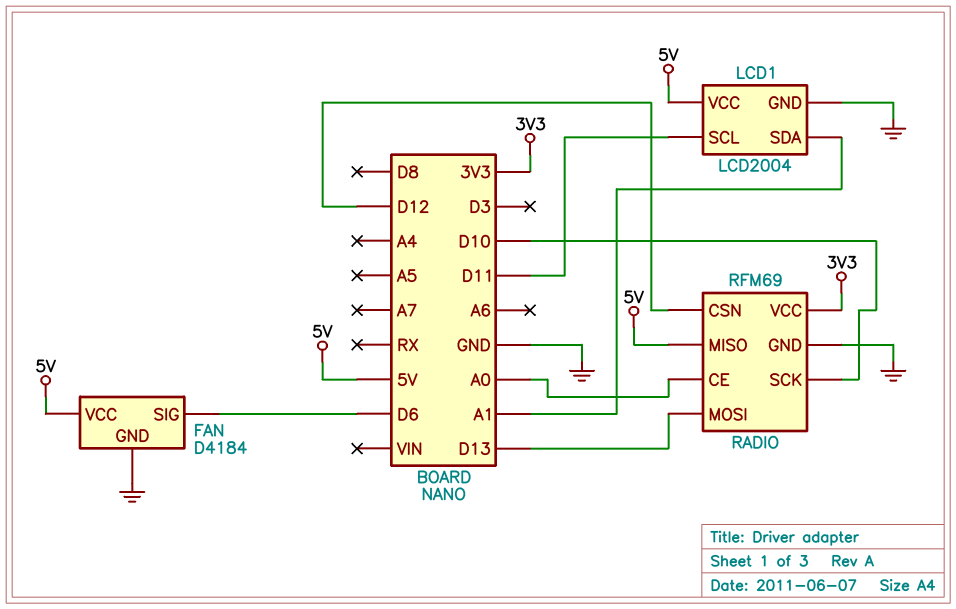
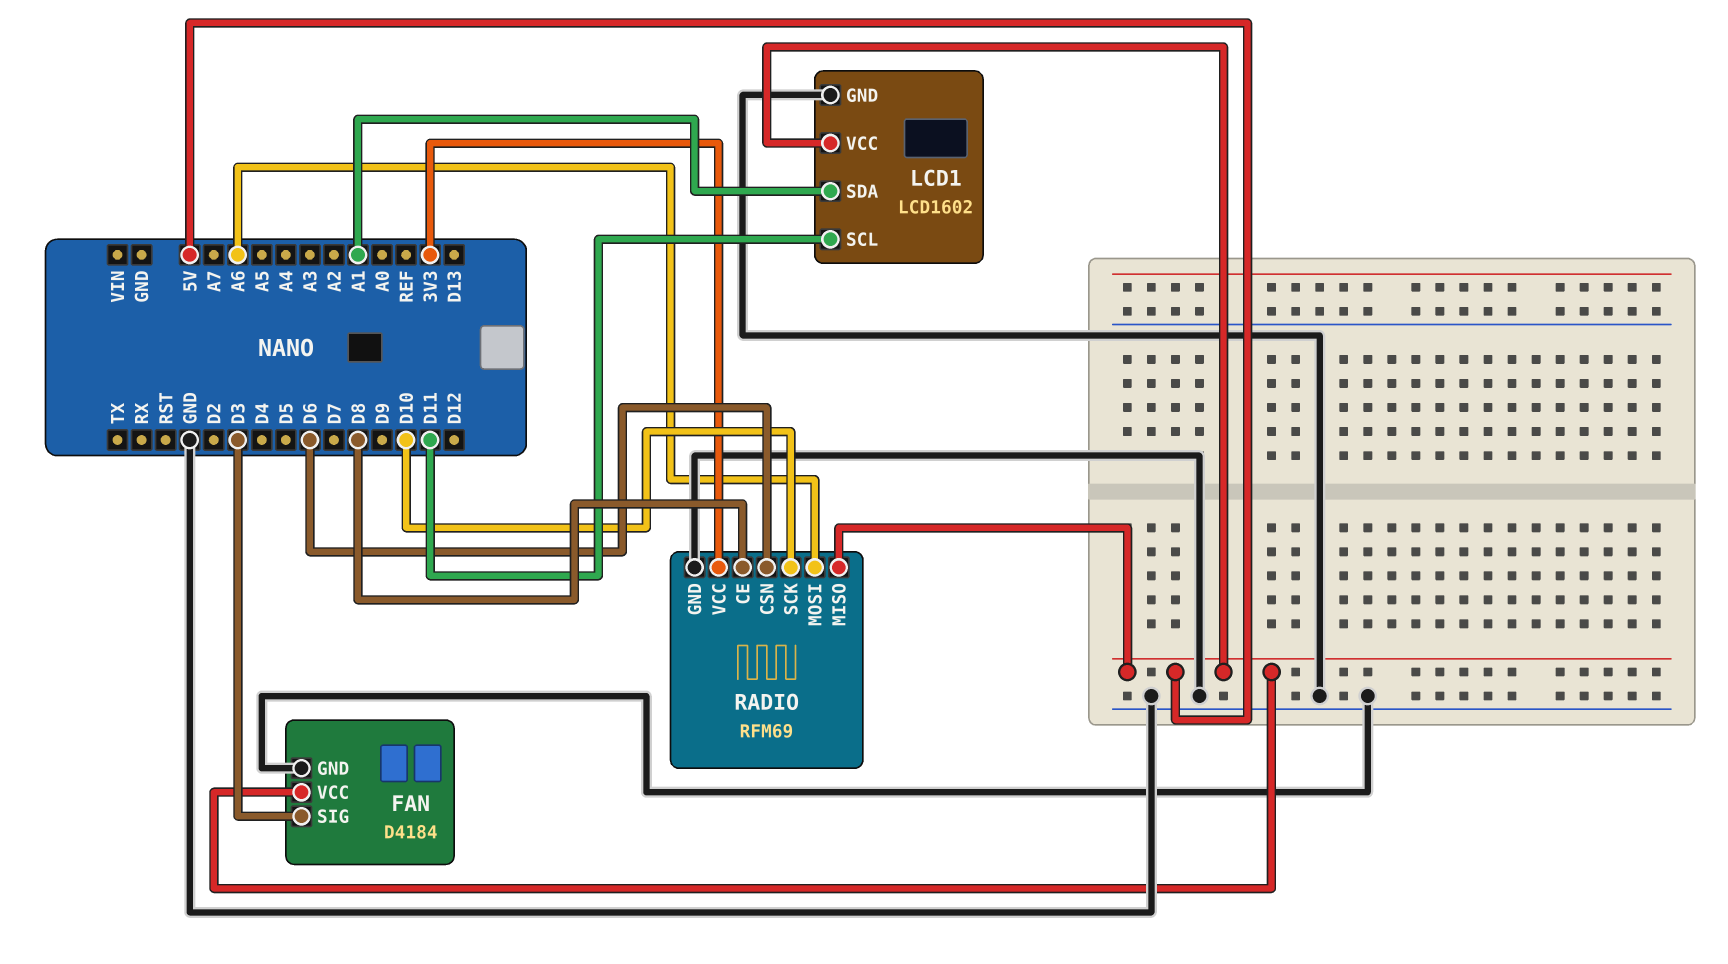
FAN pin SIG: D6 -> D3
LCD1: LCD2004 -> LCD1602
RADIO pin CE: A0 -> D8
RADIO pin CSN: D12 -> D6
RADIO pin MOSI: D13 -> A6

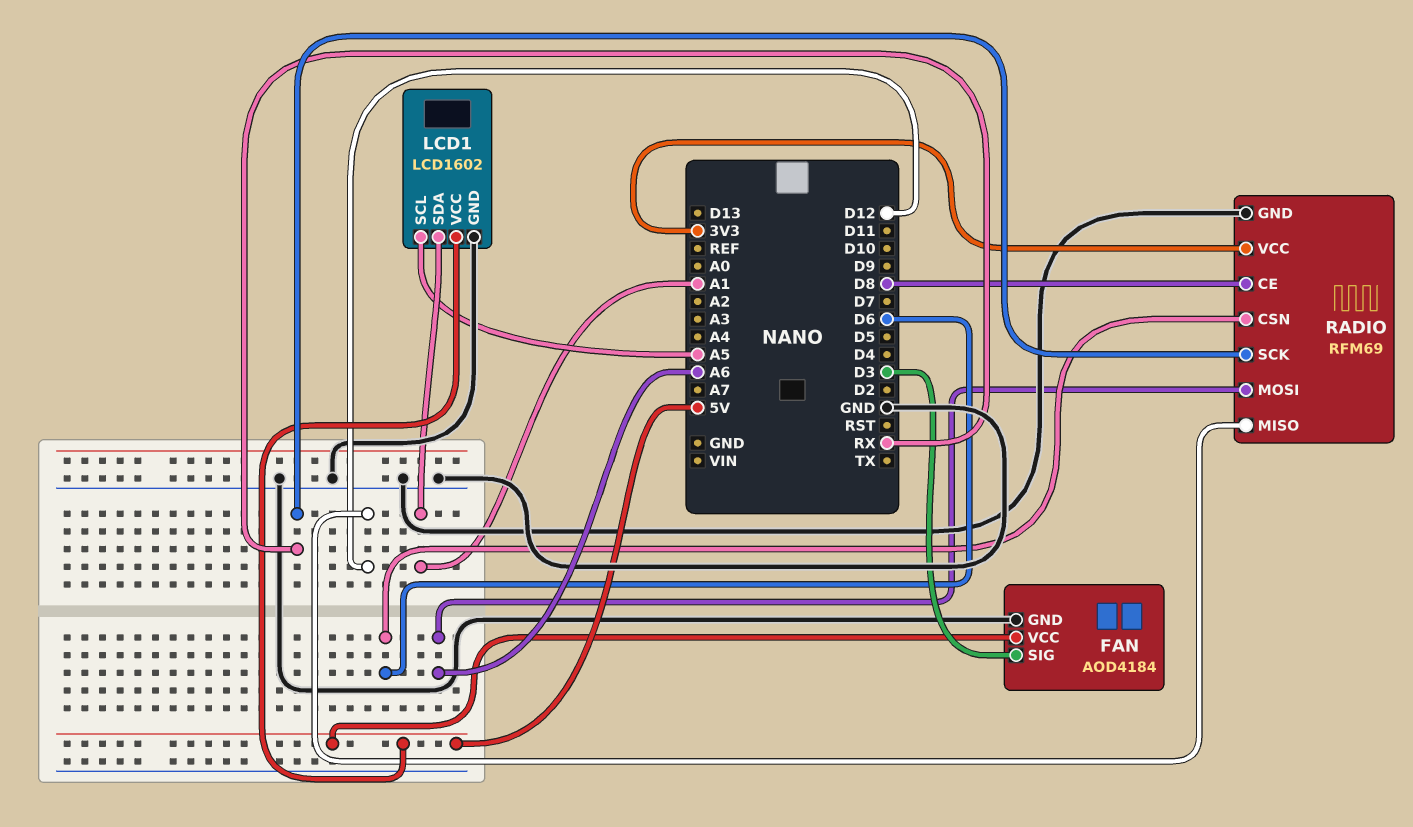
FAN: D4184 -> AOD4184
LCD1 pin SCL: D11 -> A5
RADIO pin MISO: 5V -> D12
RADIO pin SCK: D10 -> RX

